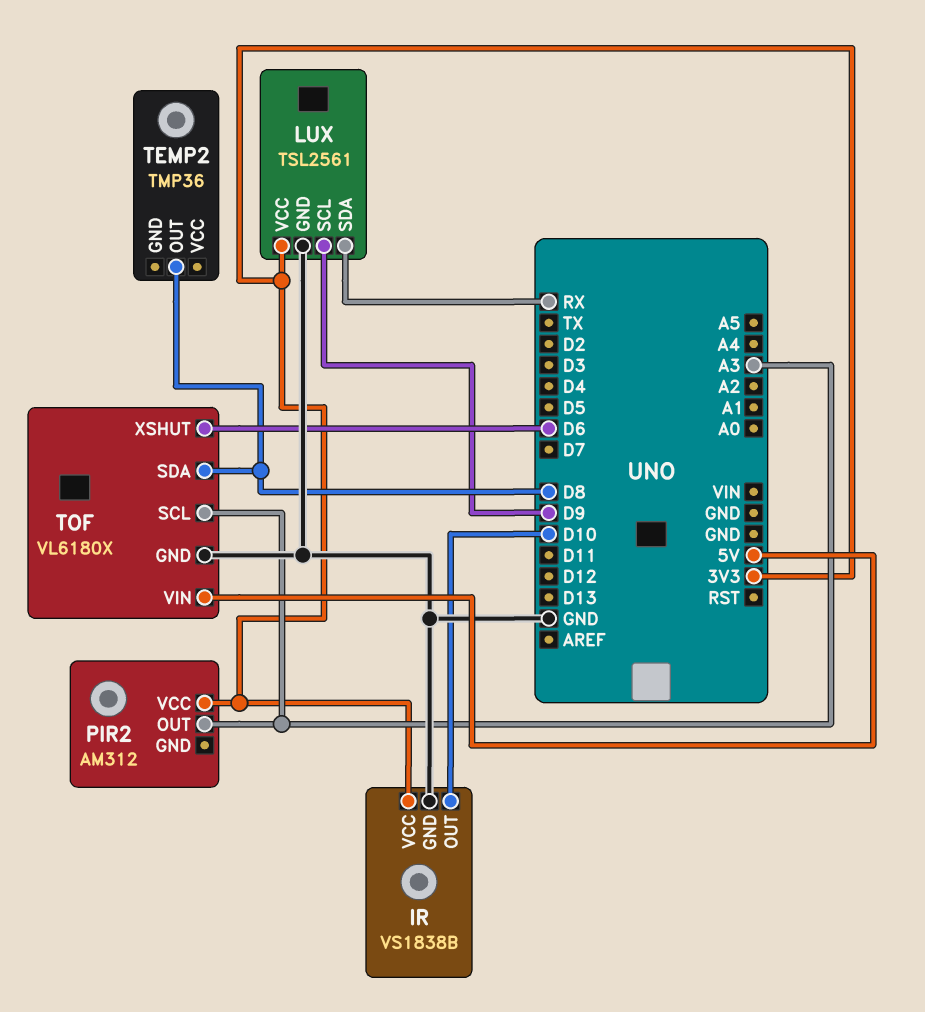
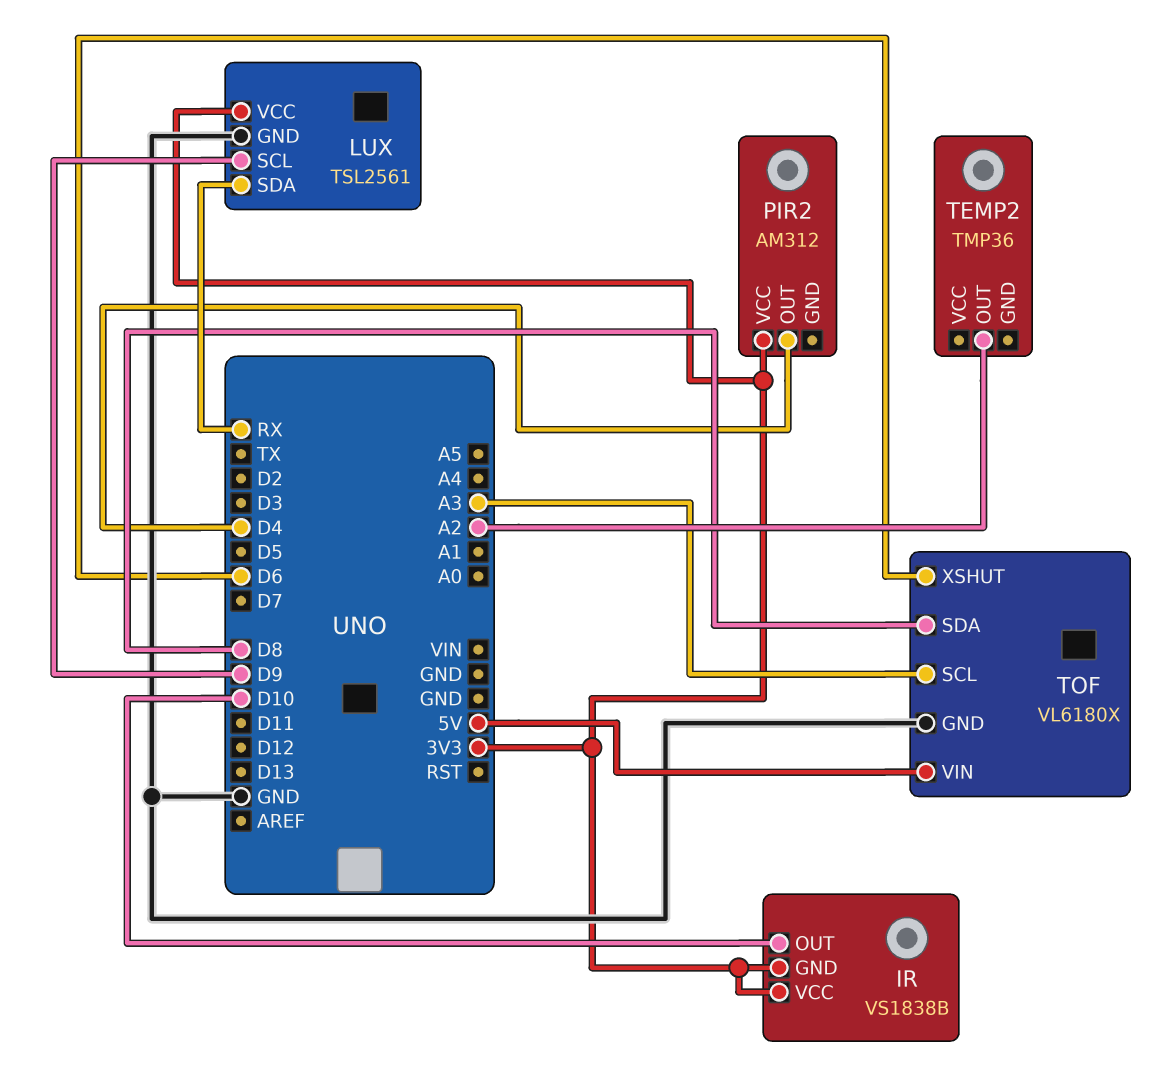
IR pin GND: GND -> 3V3
PIR2 pin OUT: A3 -> D4
TEMP2 pin OUT: D8 -> A2

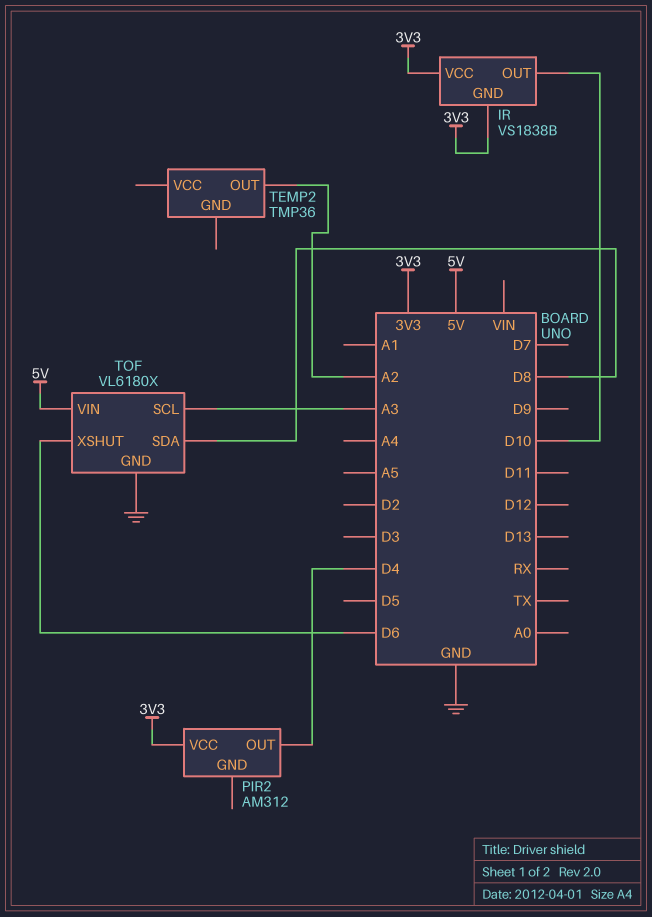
LUX: TSL2561 -> none
LUX pin GND: GND -> none
LUX pin SCL: D9 -> none
LUX pin SDA: RX -> none
LUX pin VCC: 3V3 -> none

